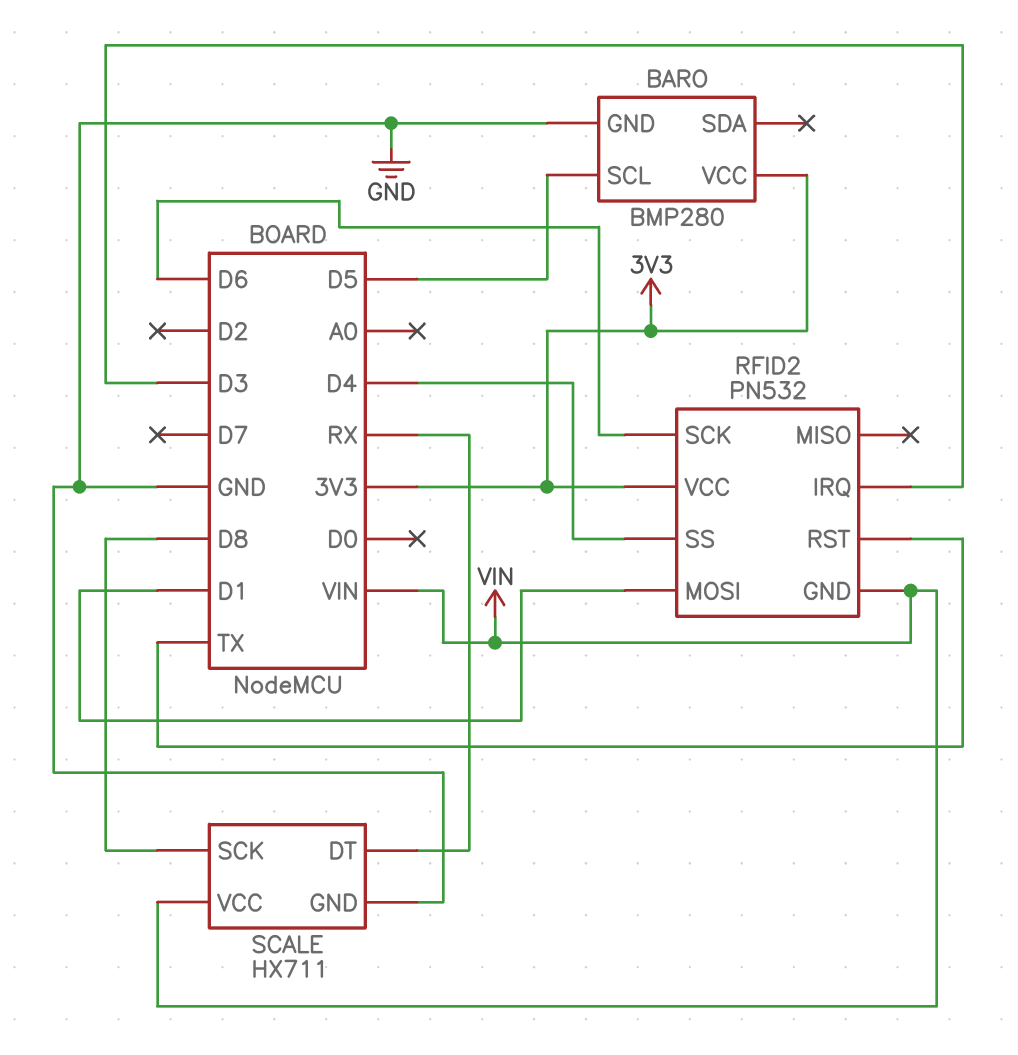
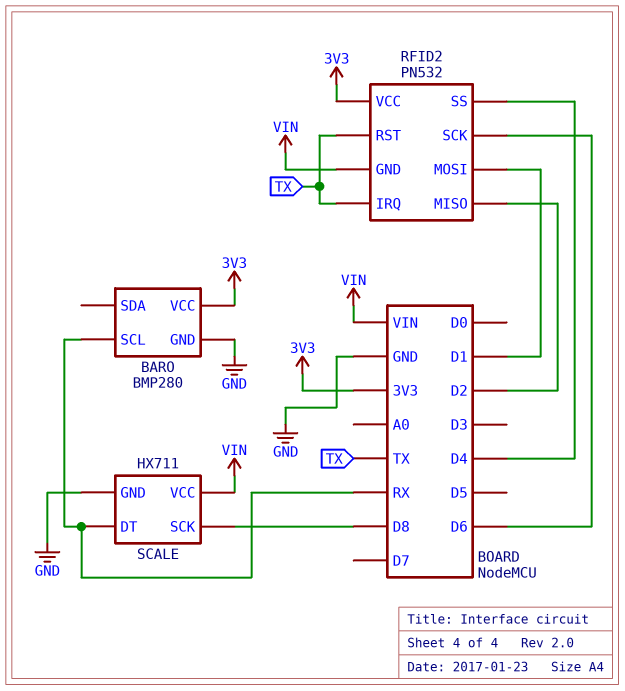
BARO pin SCL: D5 -> RX
RFID2 pin IRQ: D3 -> TX
RFID2 pin MISO: none -> D2

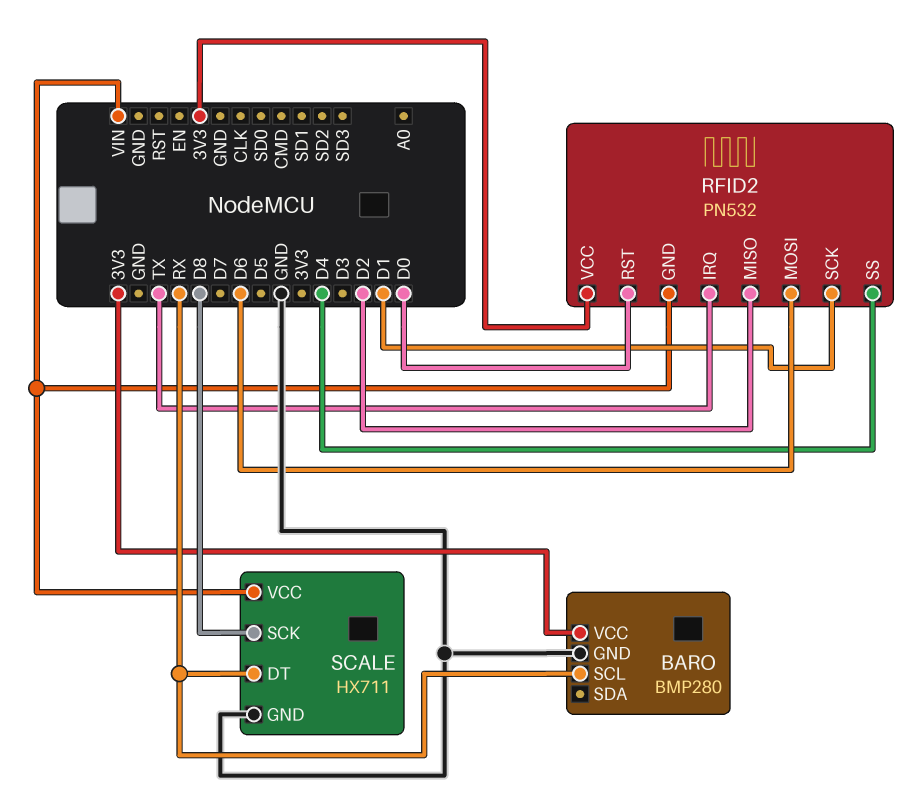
RFID2 pin MOSI: D1 -> D6
RFID2 pin RST: TX -> D0
RFID2 pin SCK: D6 -> D1

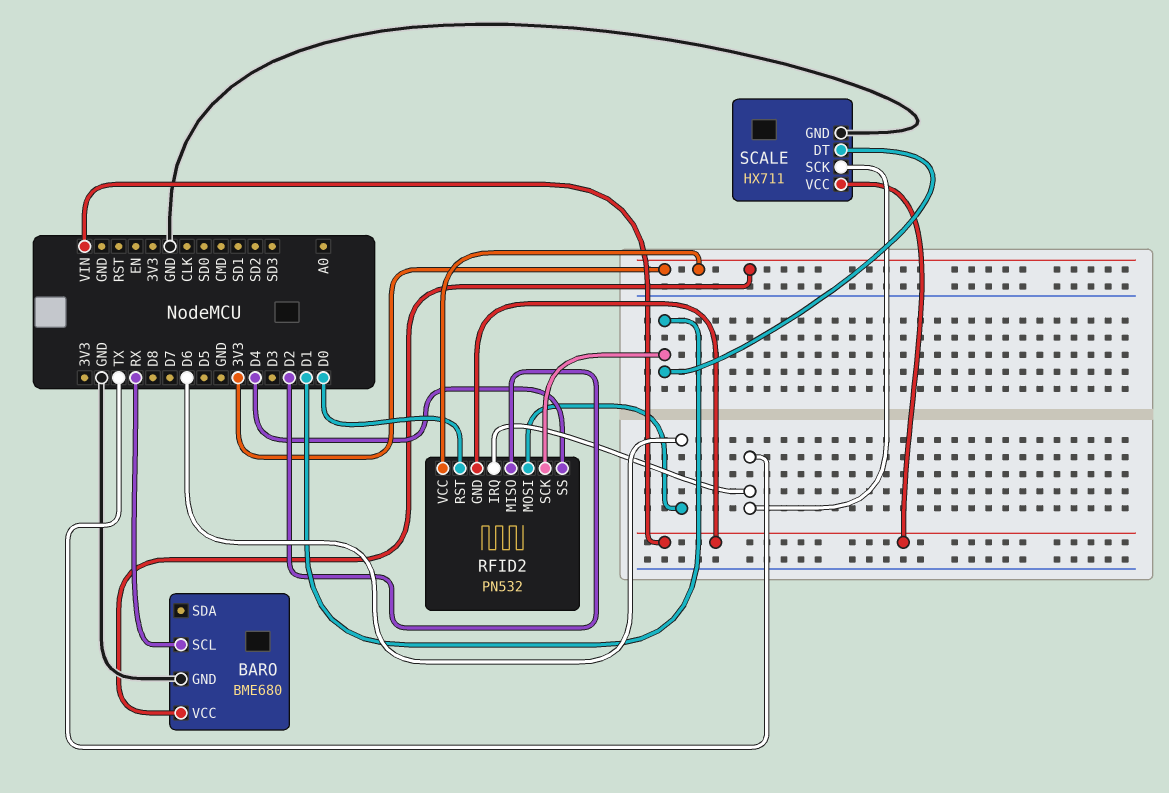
BARO: BMP280 -> BME680
SCALE pin DT: RX -> D1
SCALE pin SCK: D8 -> TX

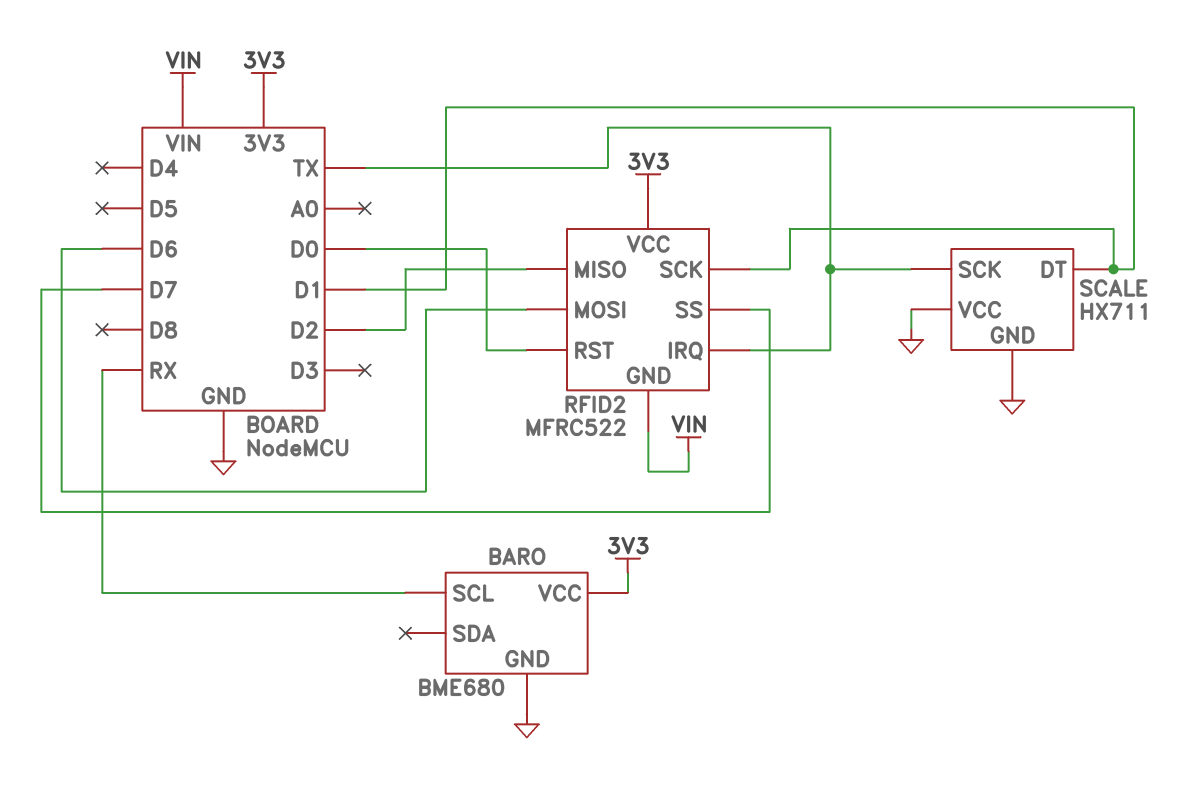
RFID2: PN532 -> MFRC522
RFID2 pin SS: D4 -> D7
SCALE pin VCC: VIN -> GND

